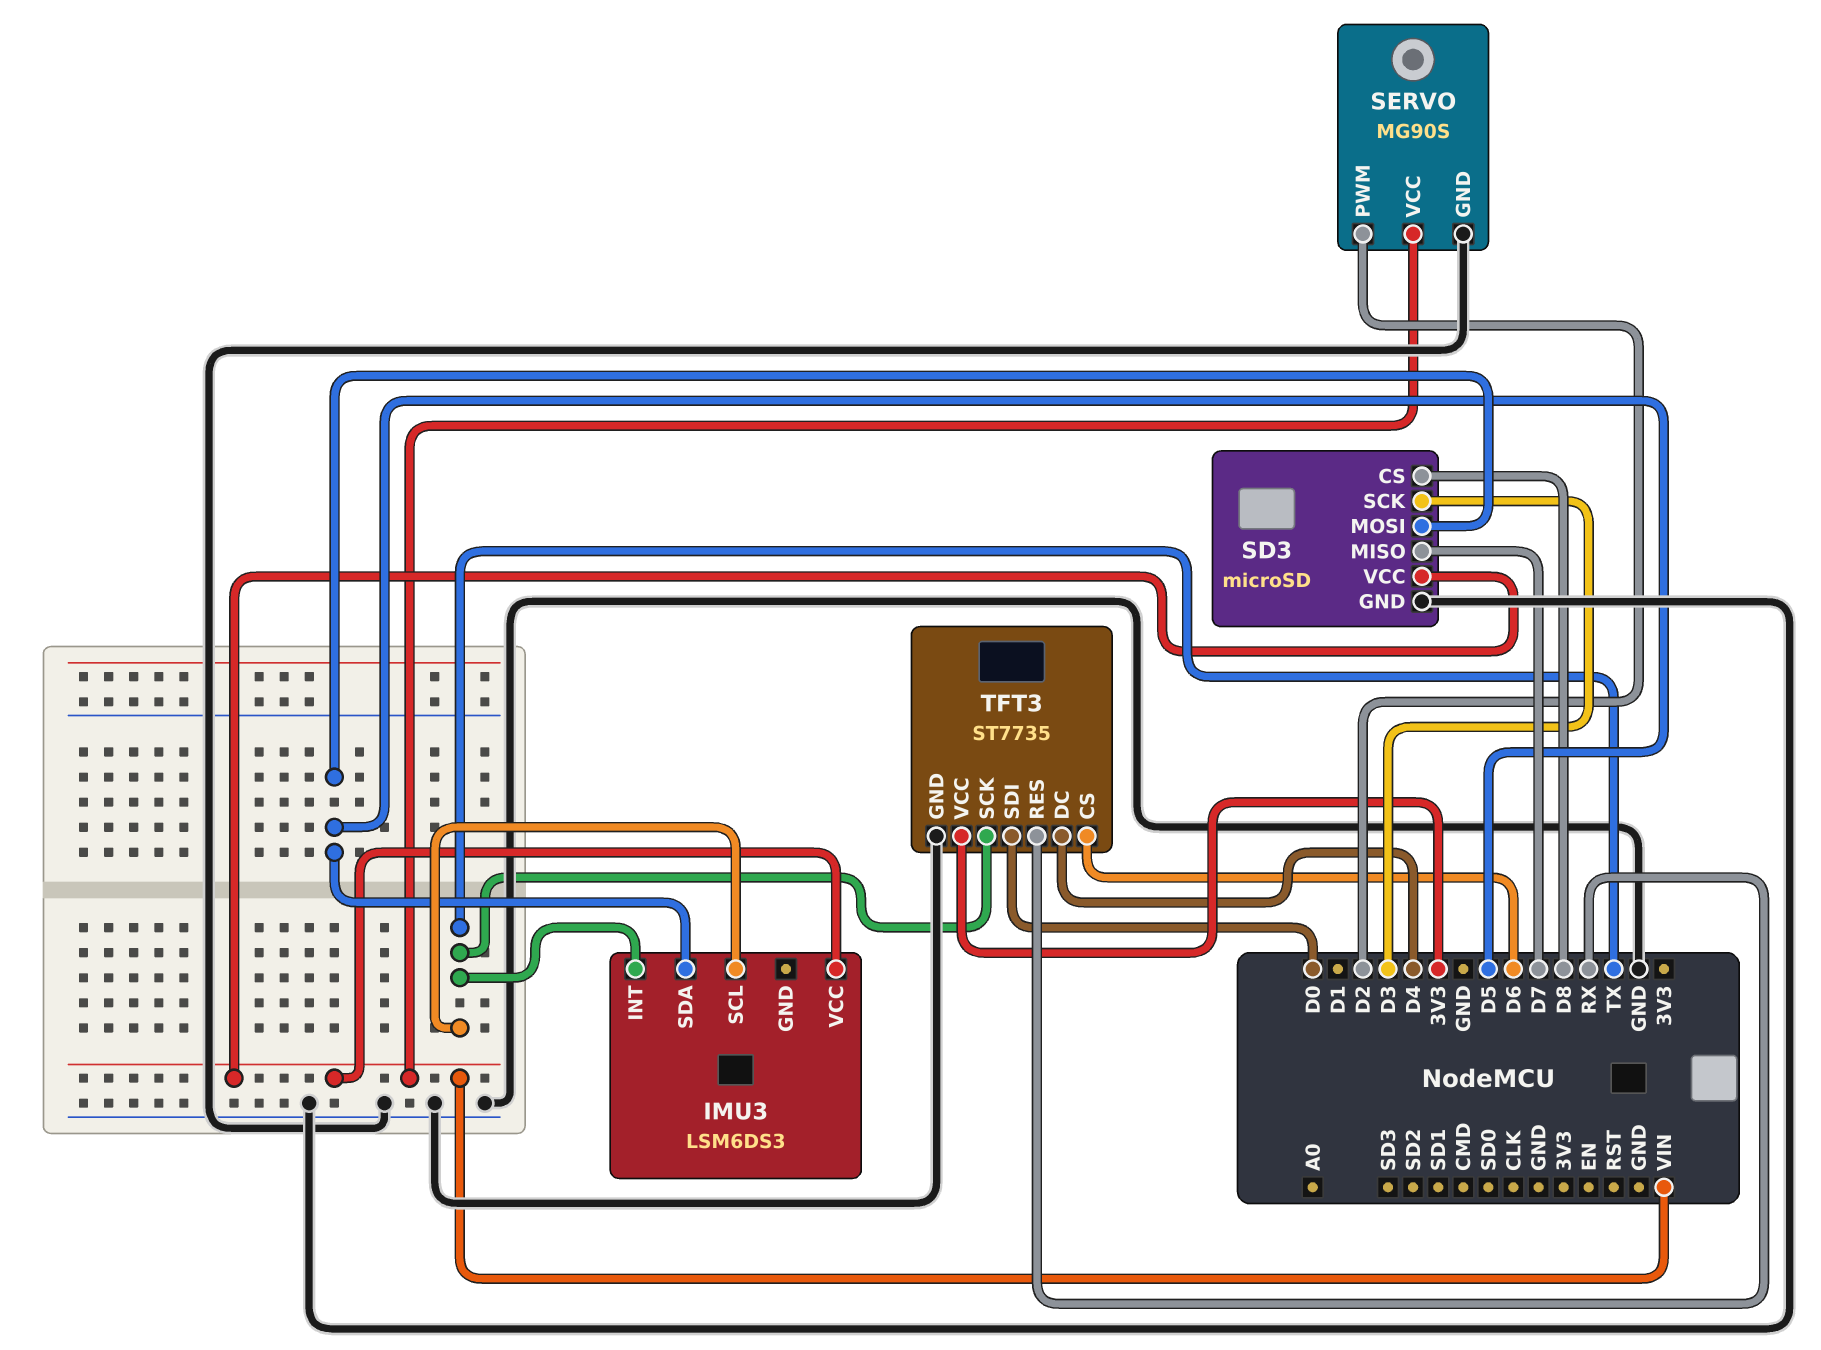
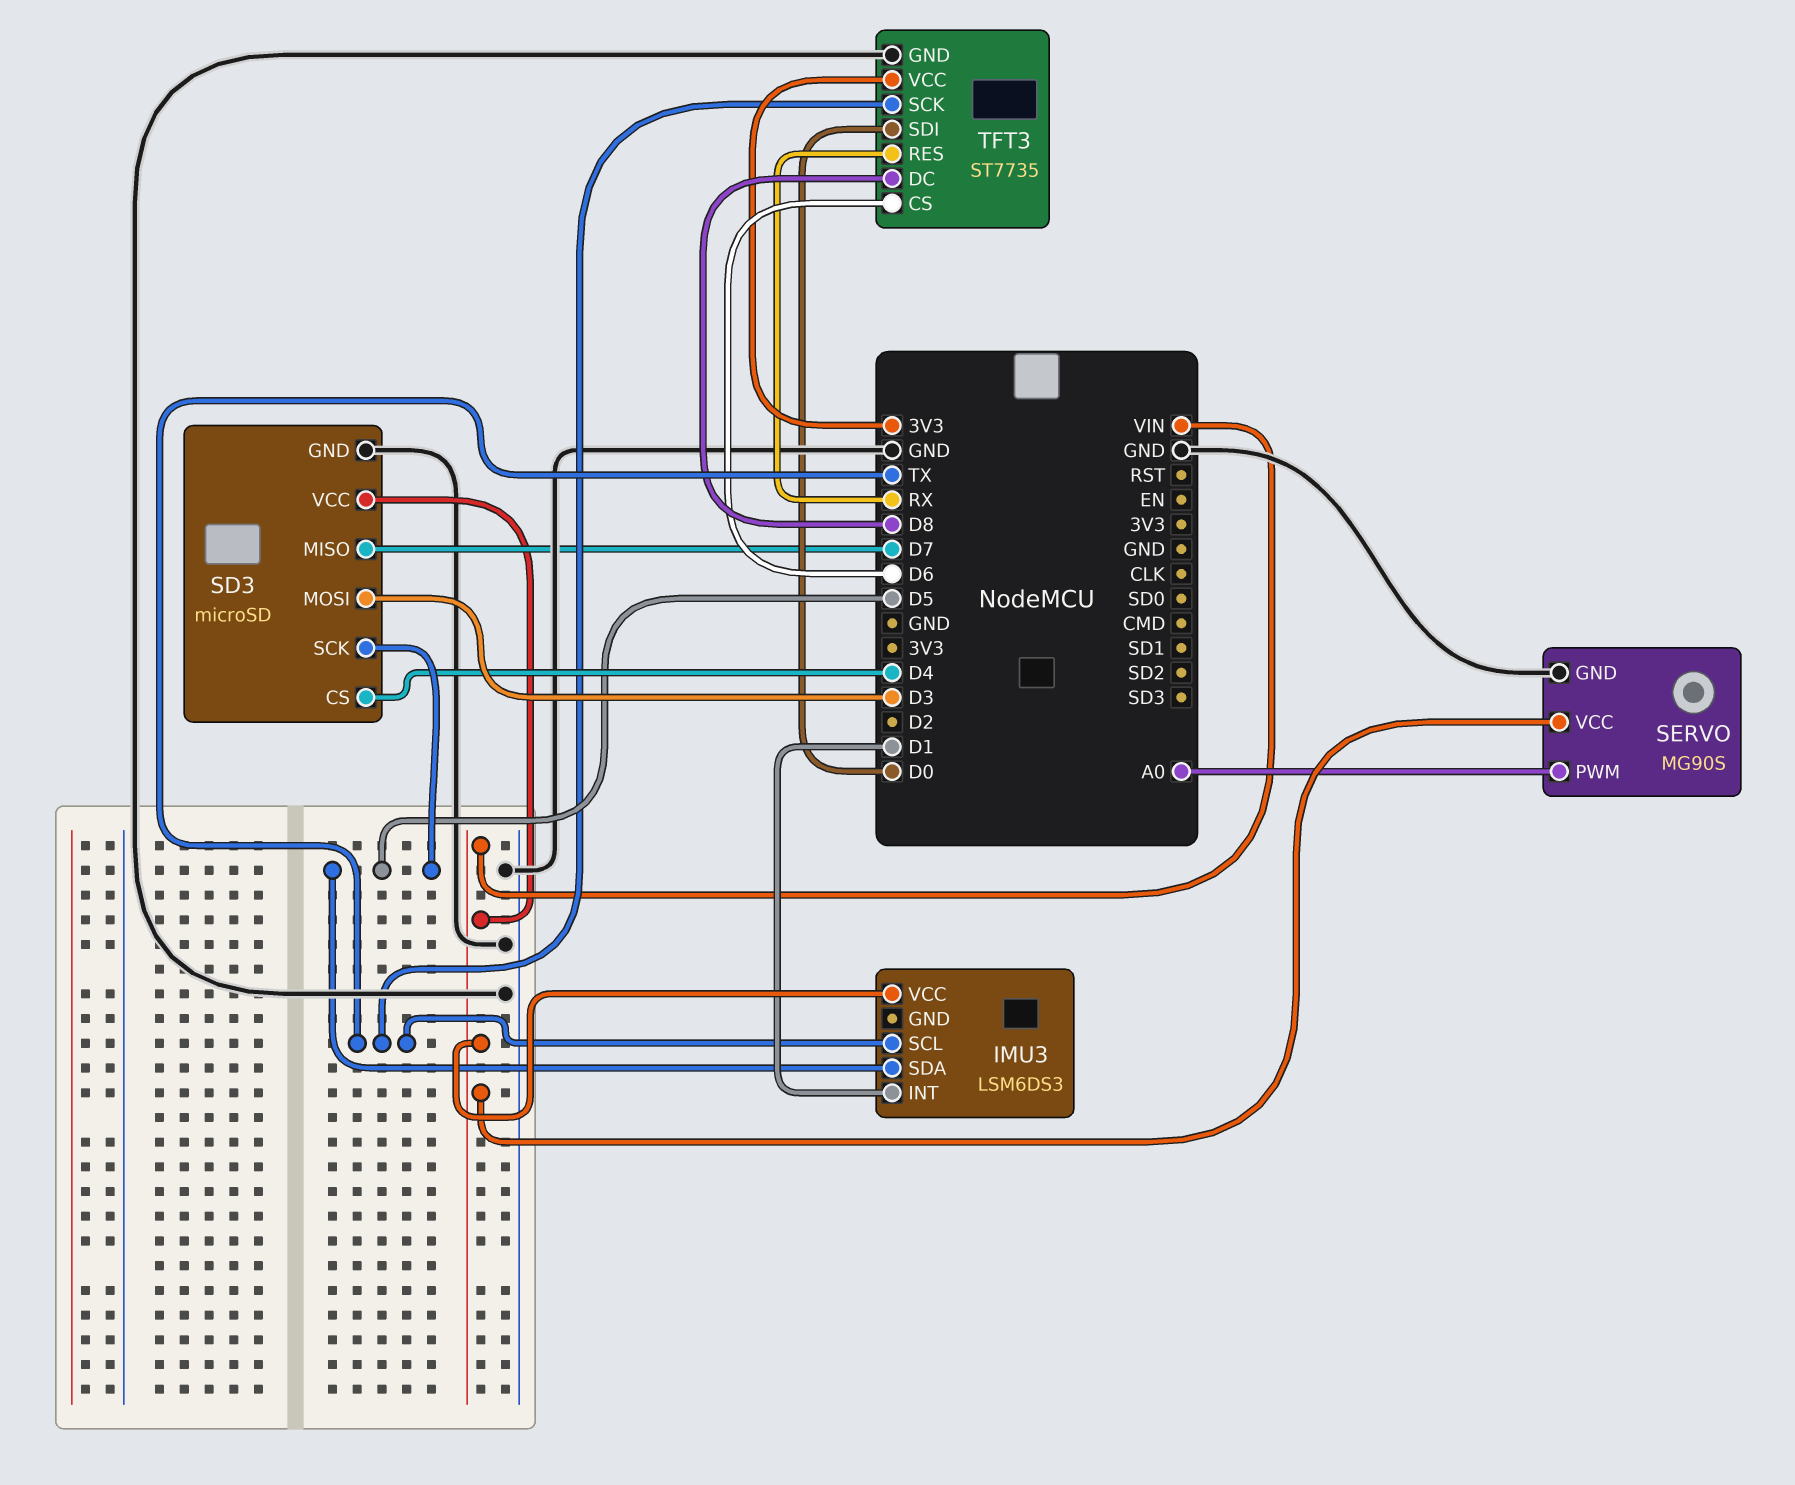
IMU3 pin INT: TX -> D1
SD3 pin CS: D8 -> D4
SD3 pin MOSI: D5 -> D3
SD3 pin SCK: D3 -> D5
SERVO pin PWM: D2 -> A0
TFT3 pin DC: D4 -> D8

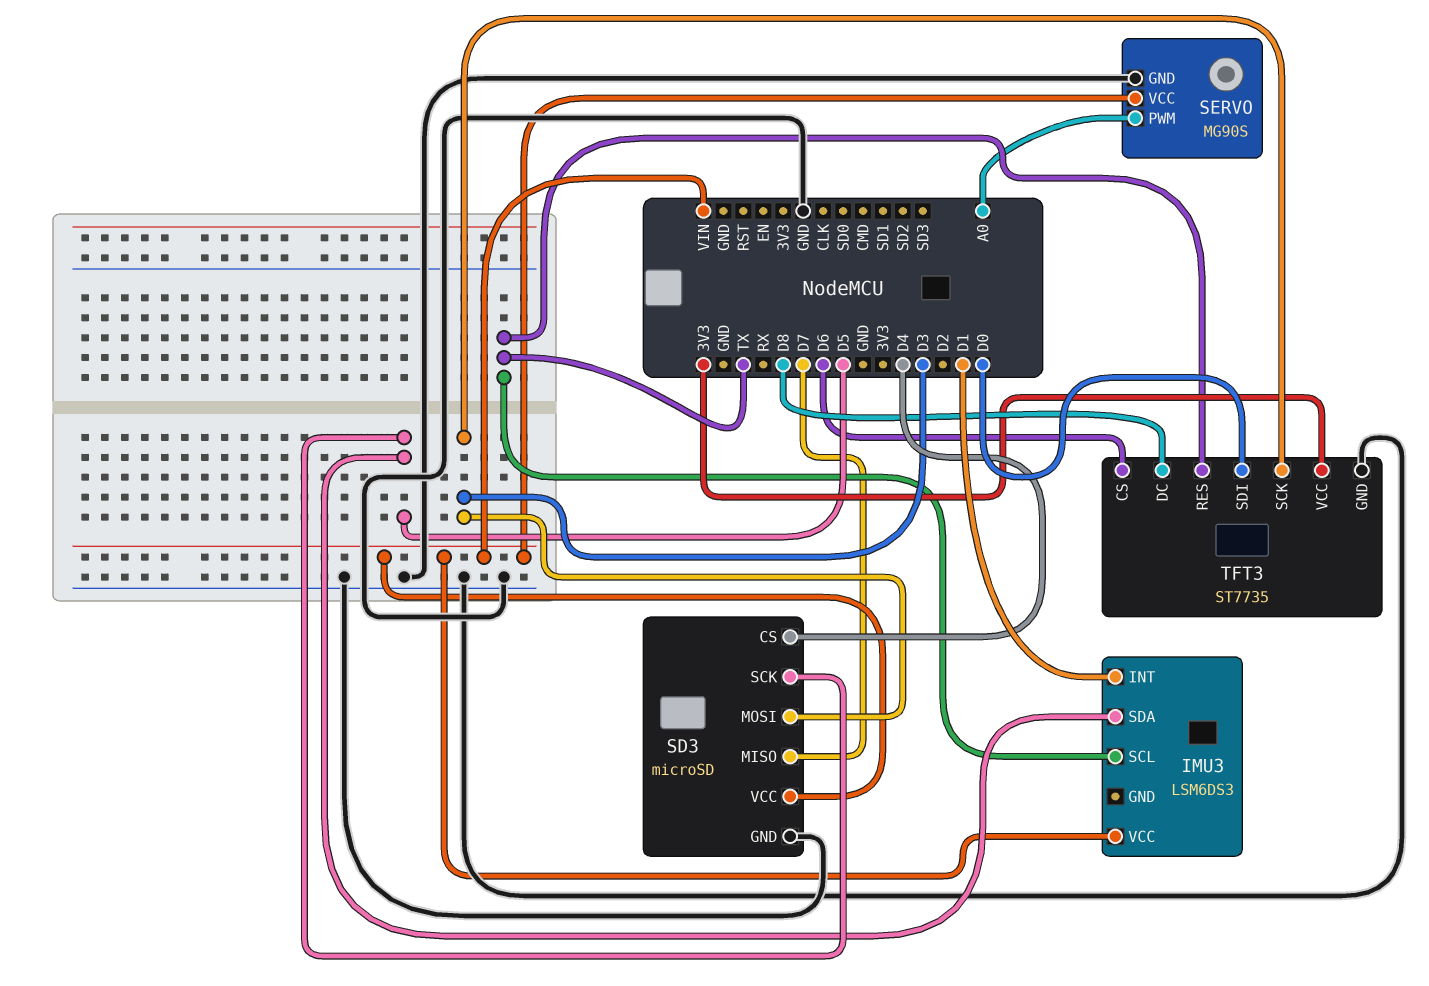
TFT3 pin RES: RX -> TX
TFT3 pin SCK: TX -> D3

